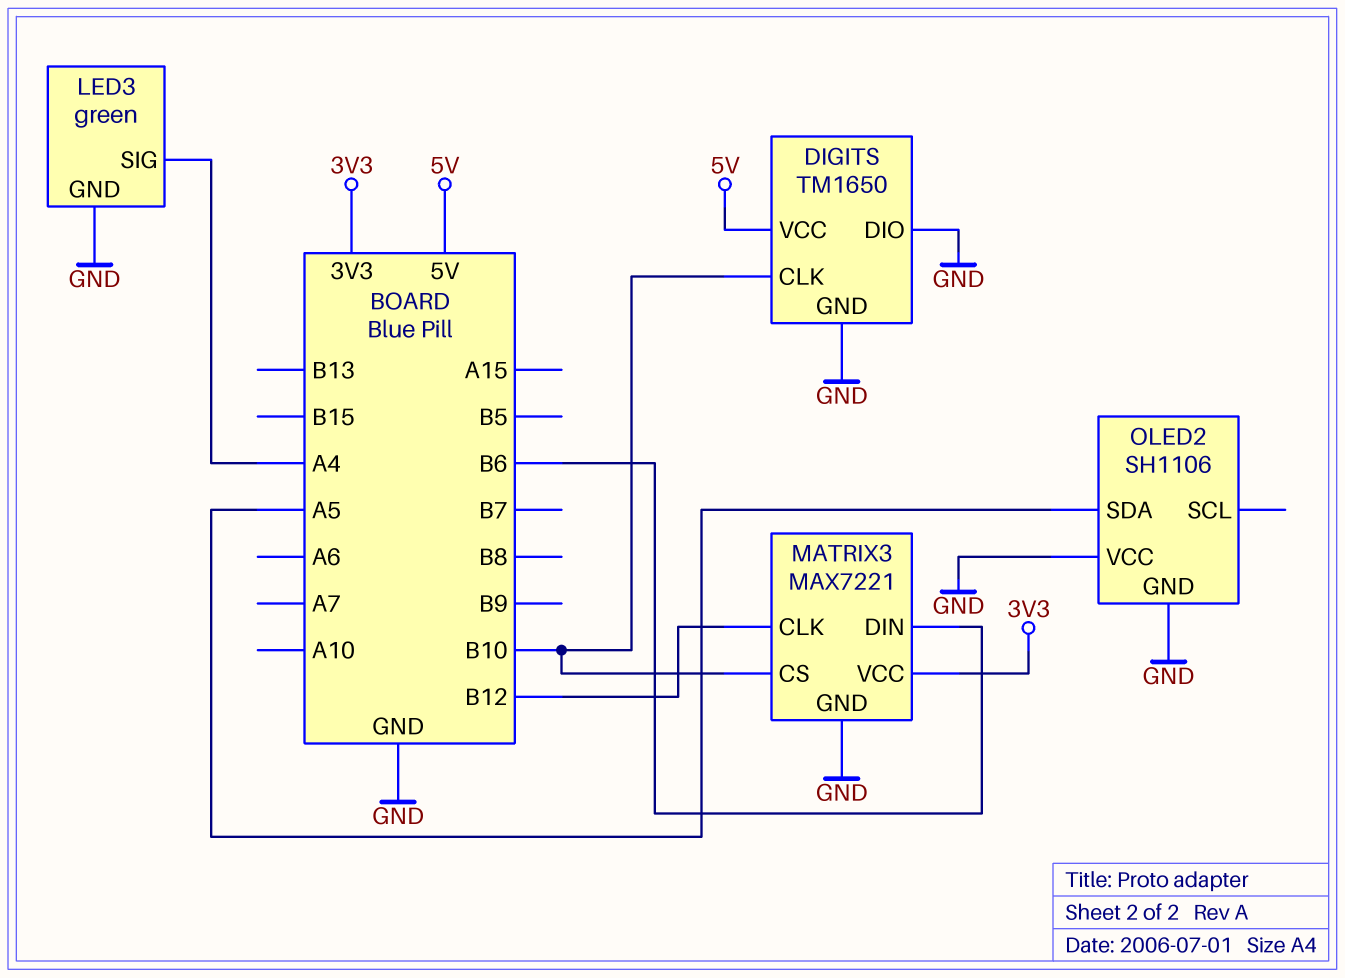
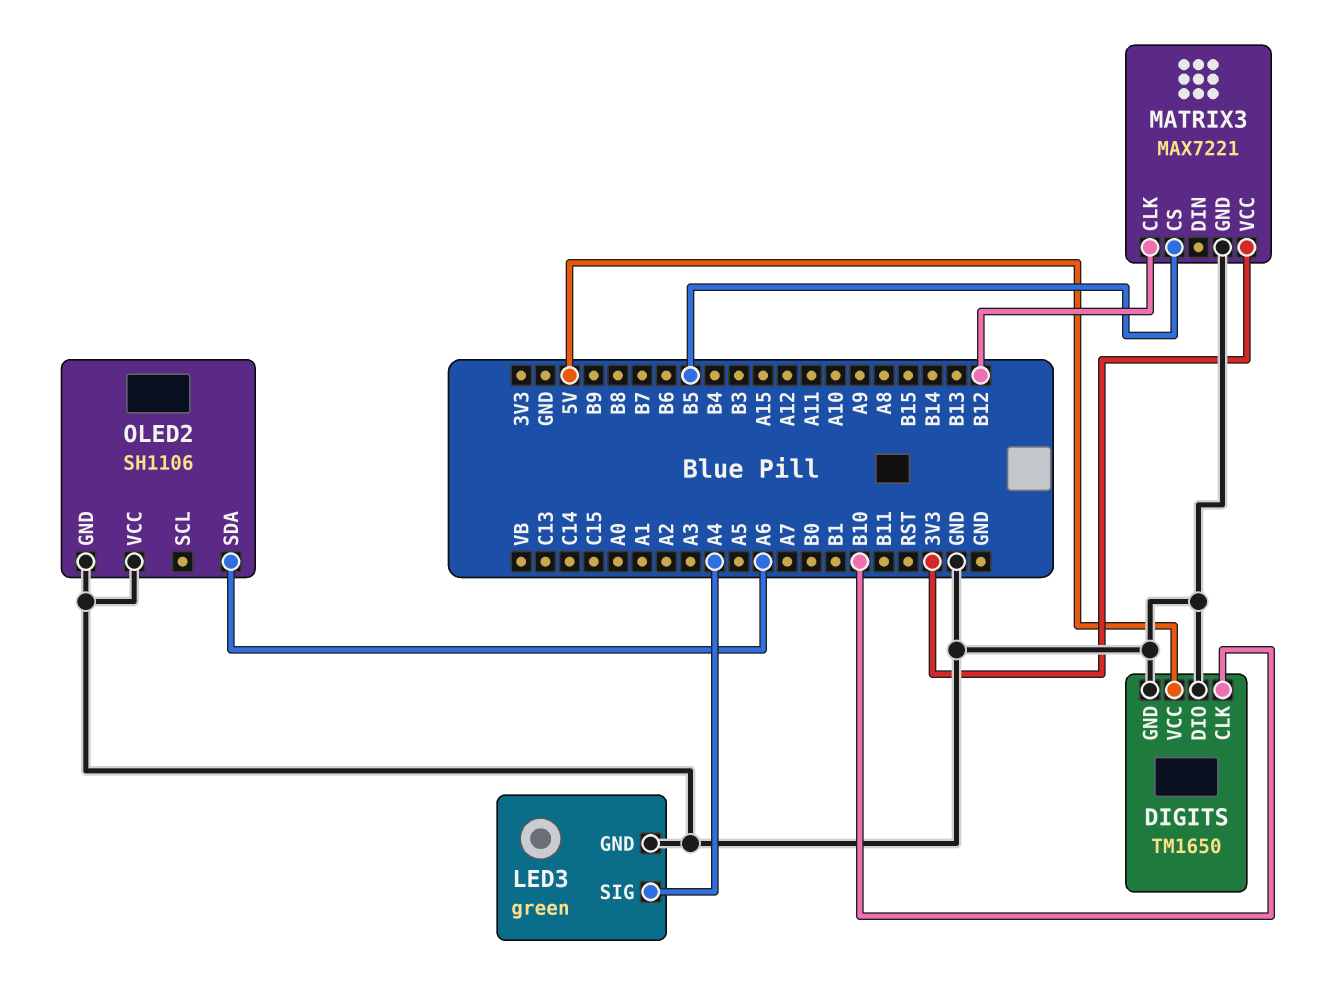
MATRIX3 pin CS: B10 -> B5
MATRIX3 pin DIN: B6 -> none
OLED2 pin SDA: A5 -> A6

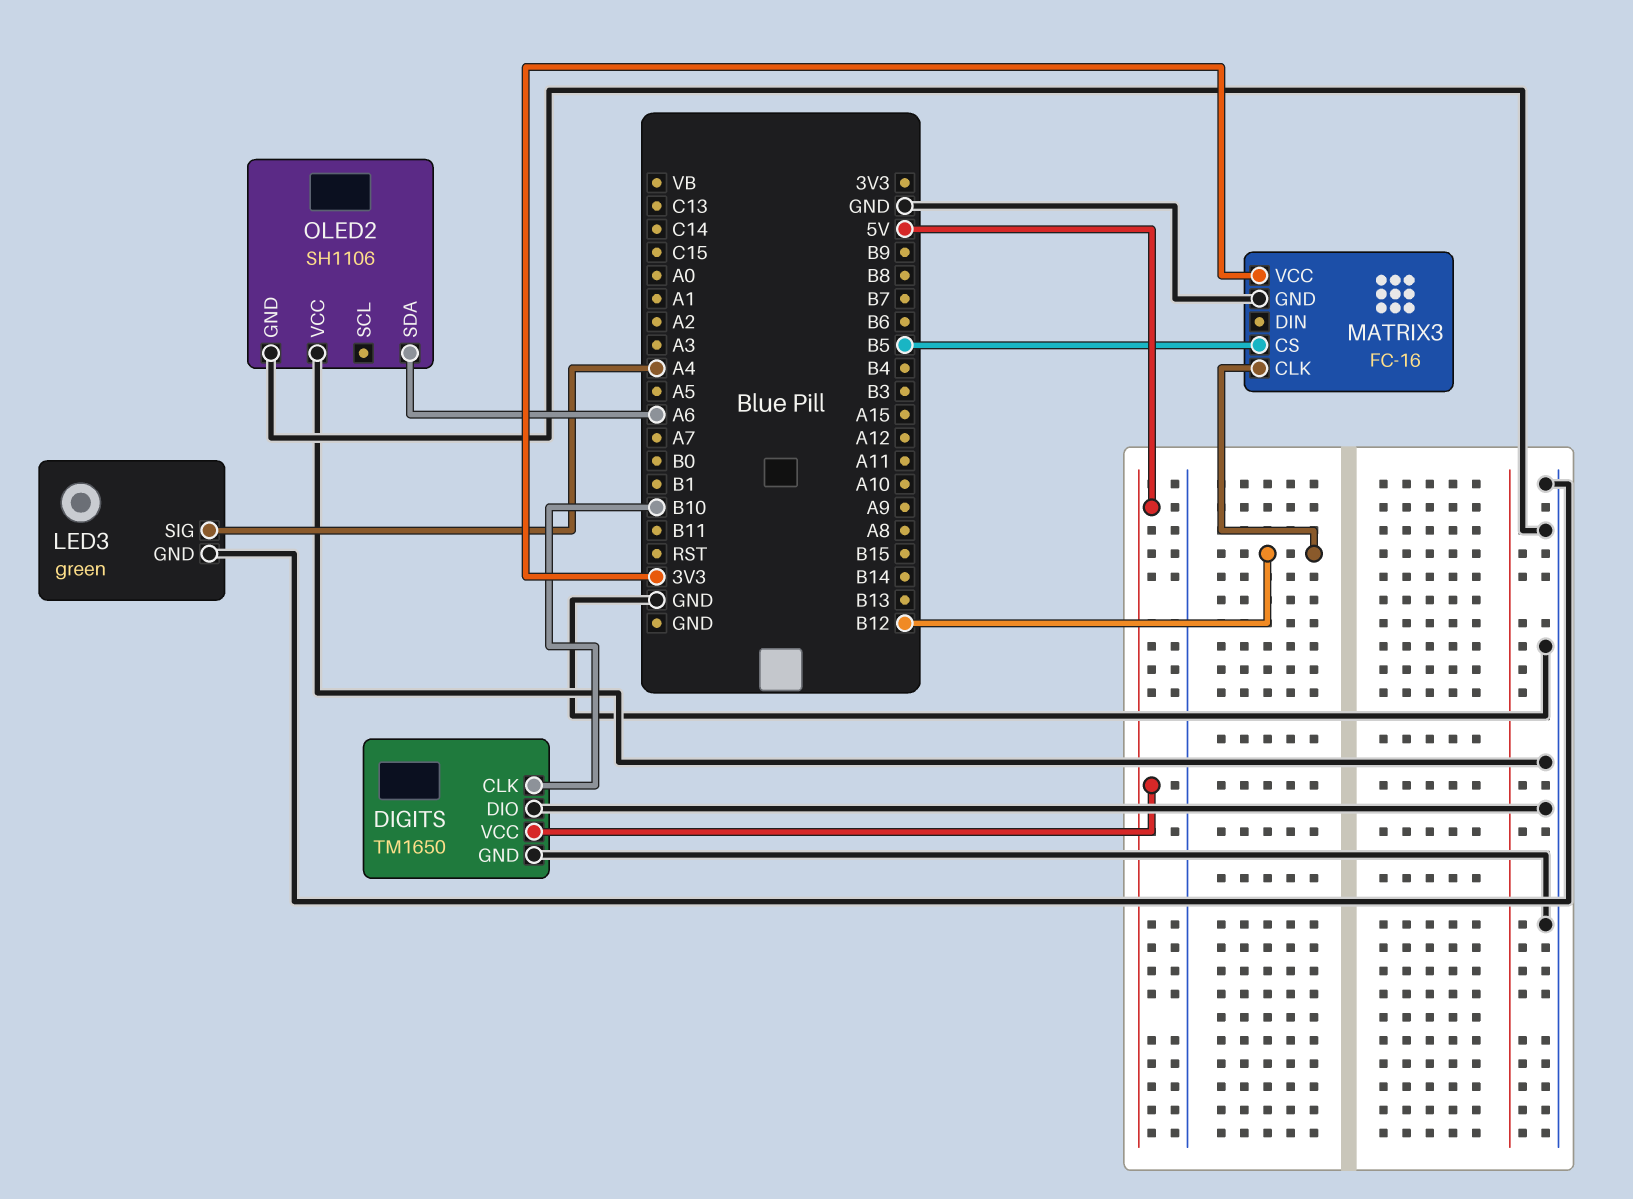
MATRIX3: MAX7221 -> FC-16

